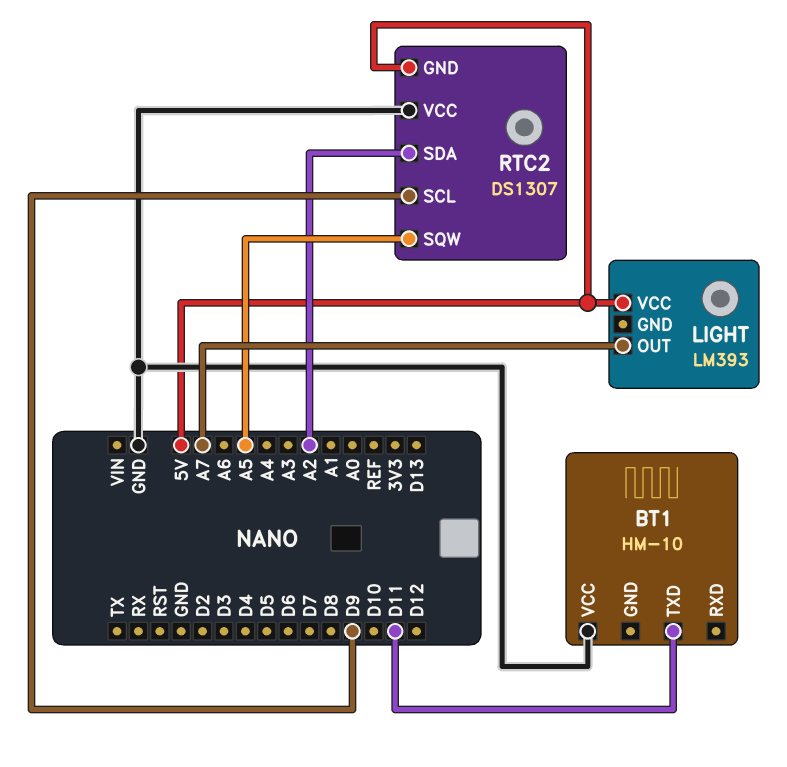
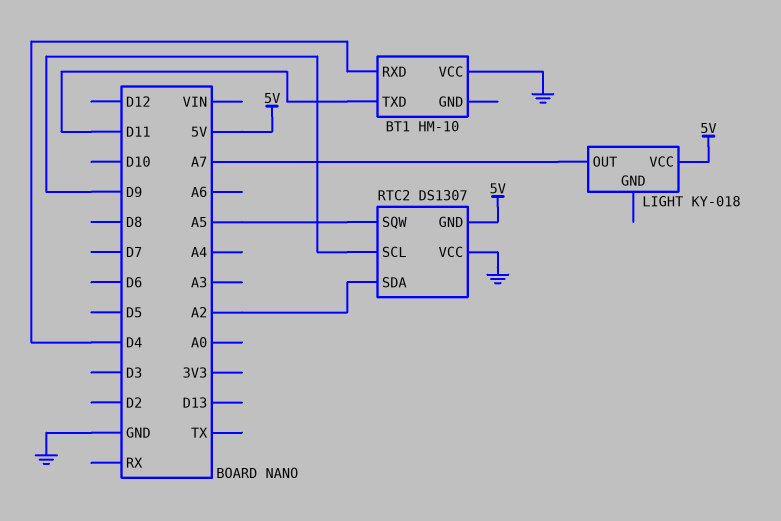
BT1 pin RXD: none -> D4
LIGHT: LM393 -> KY-018

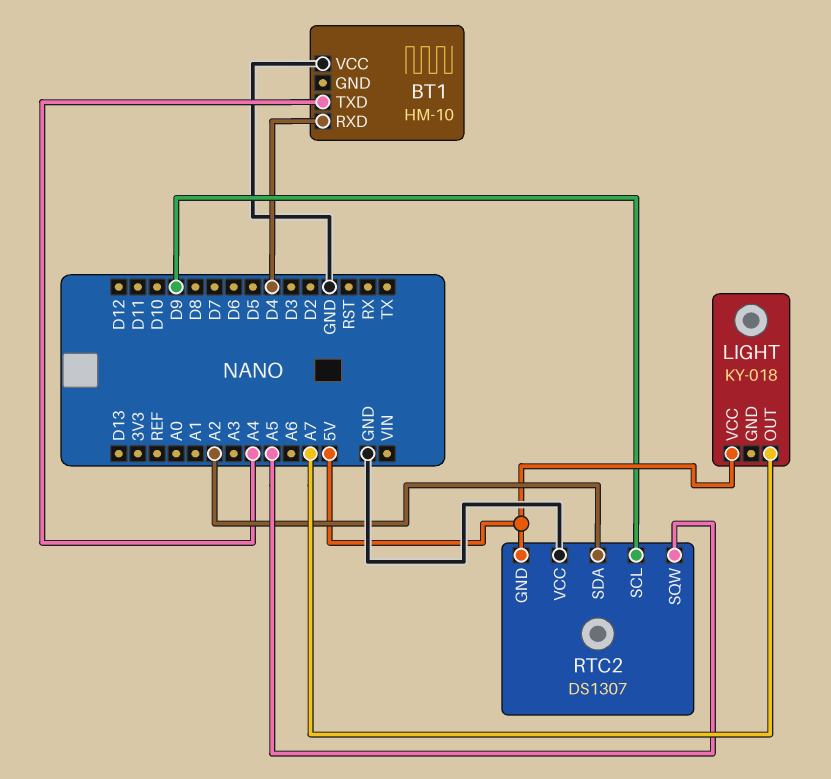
BT1 pin TXD: D11 -> A4

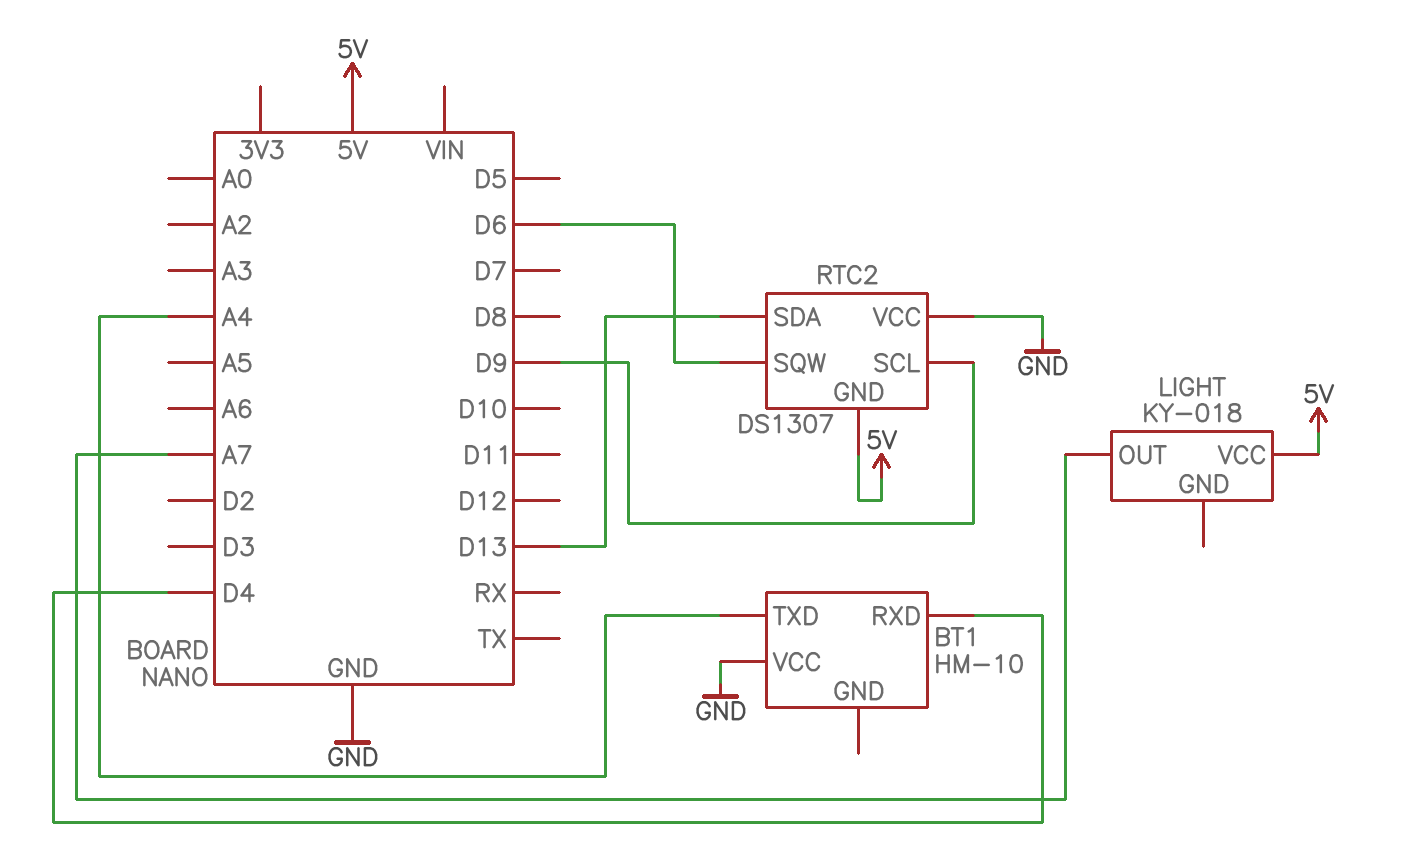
RTC2 pin SDA: A2 -> D13
RTC2 pin SQW: A5 -> D6

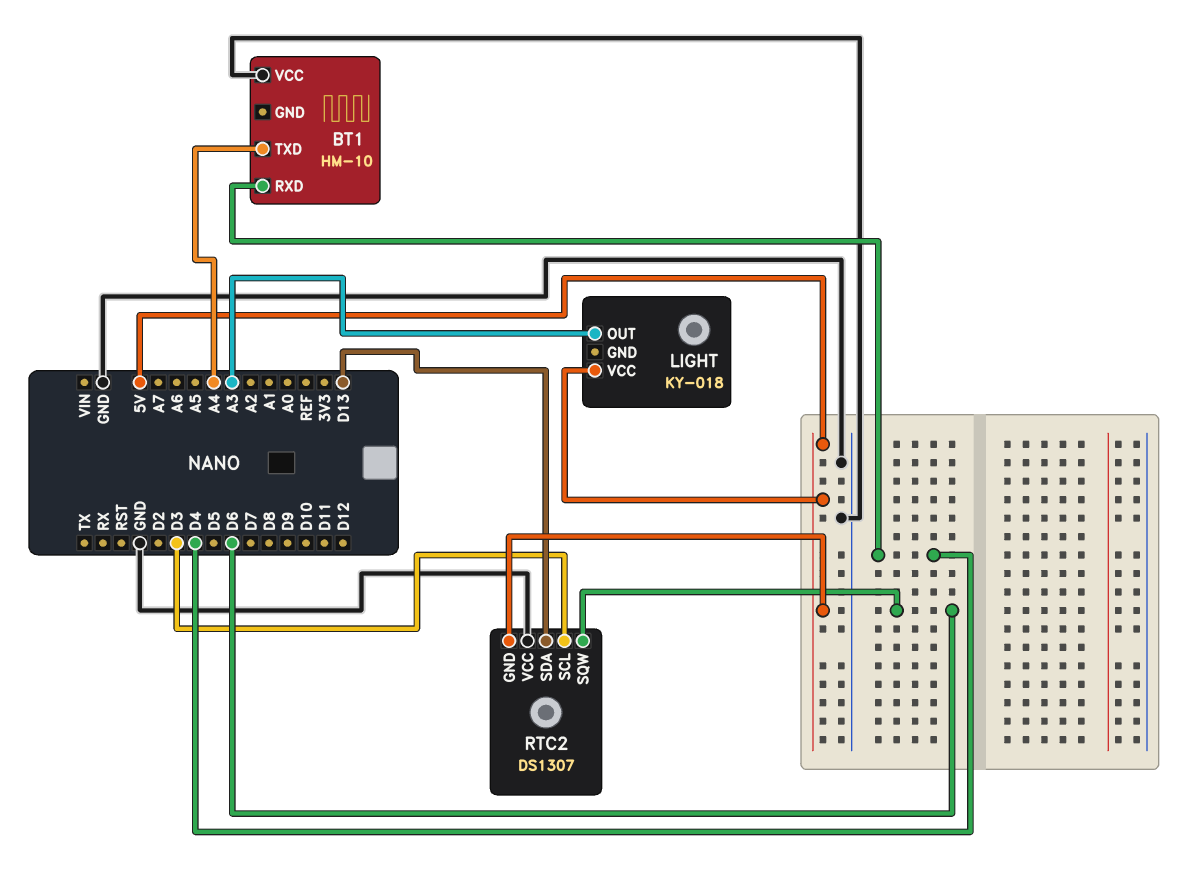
LIGHT pin OUT: A7 -> A3
RTC2 pin SCL: D9 -> D3

